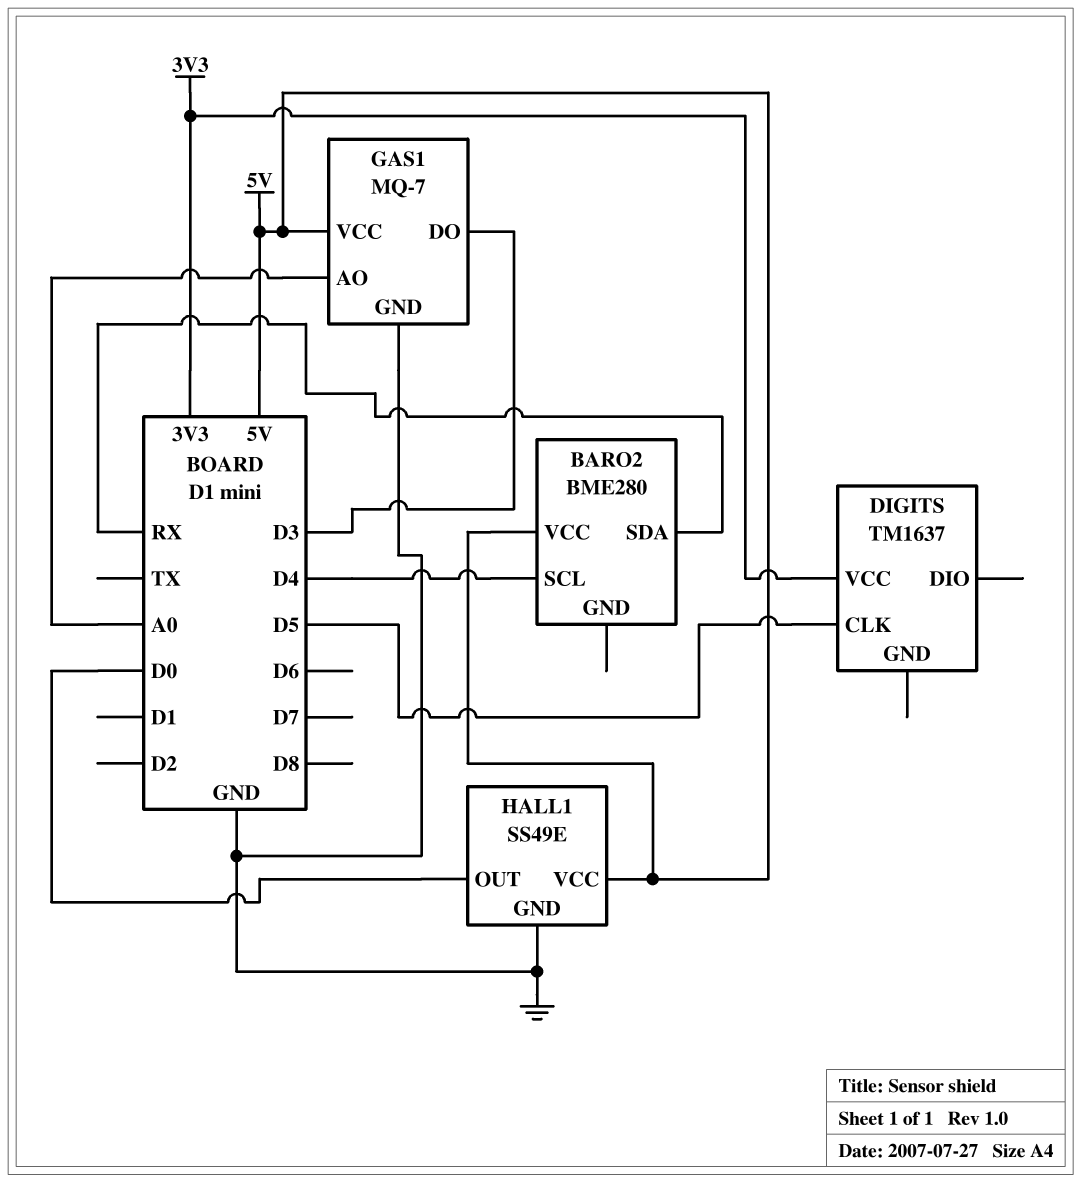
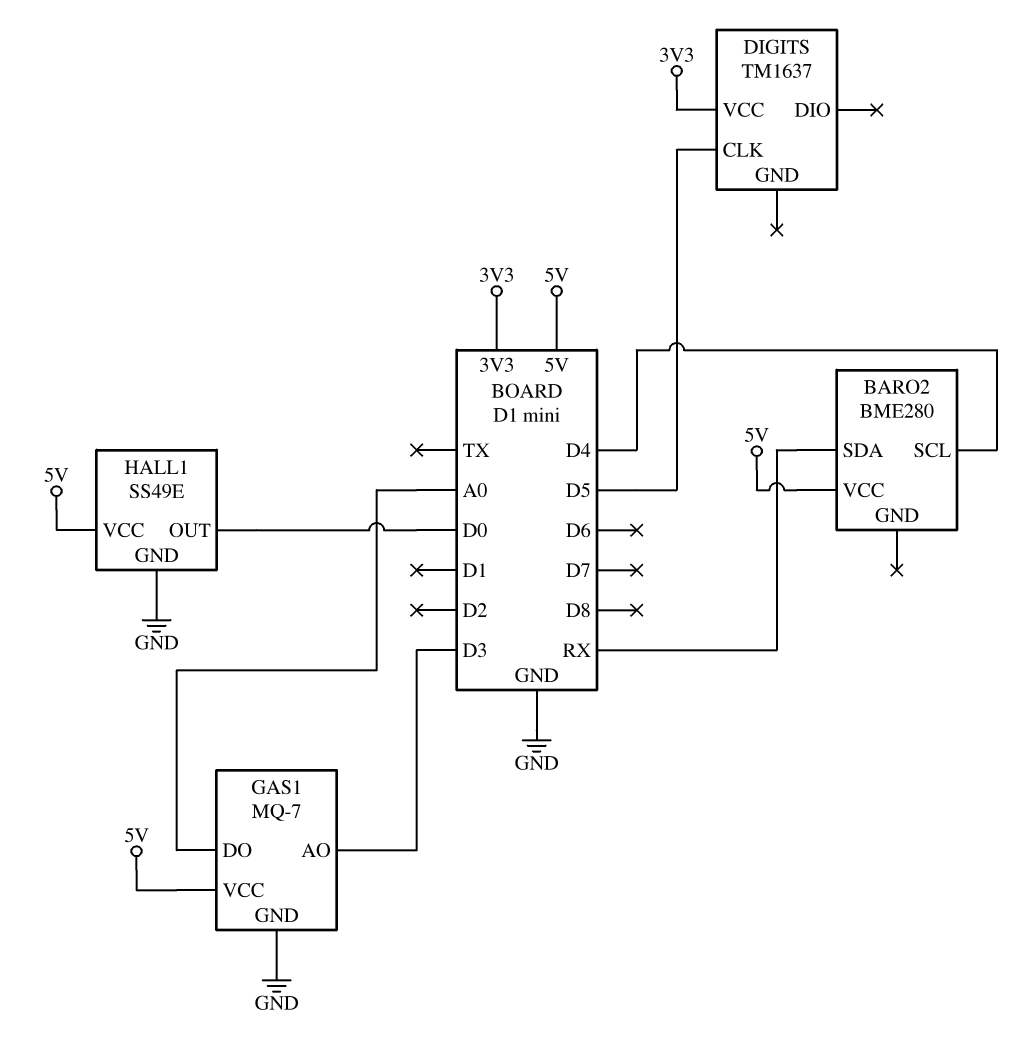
GAS1 pin AO: A0 -> D3
GAS1 pin DO: D3 -> A0

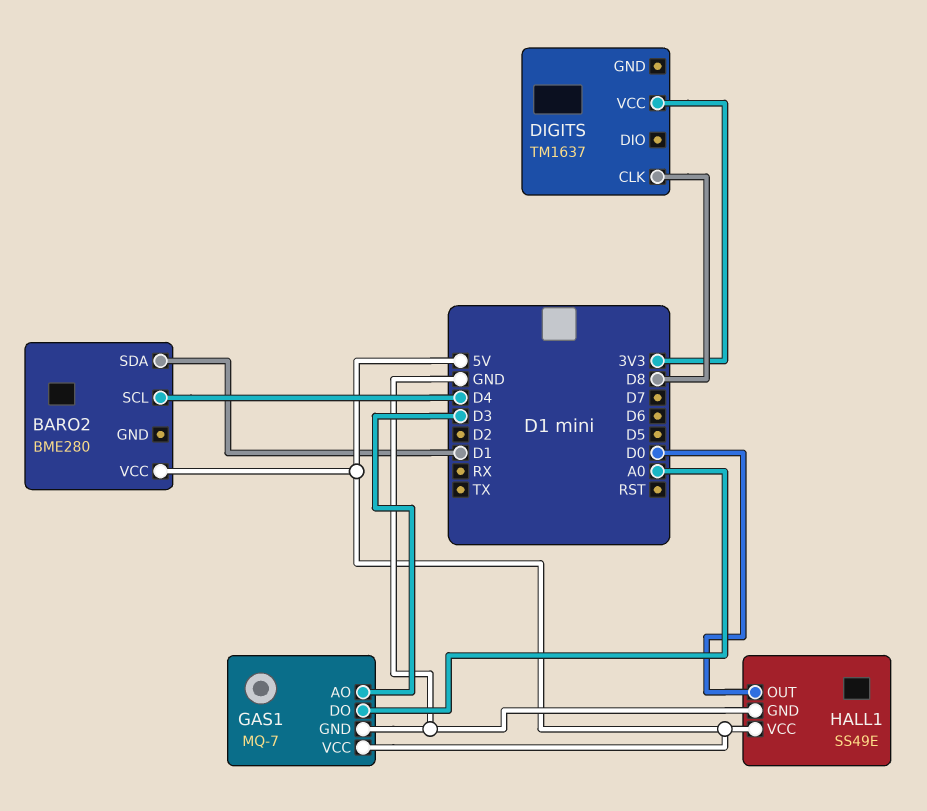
BARO2 pin SDA: RX -> D1
DIGITS pin CLK: D5 -> D8

